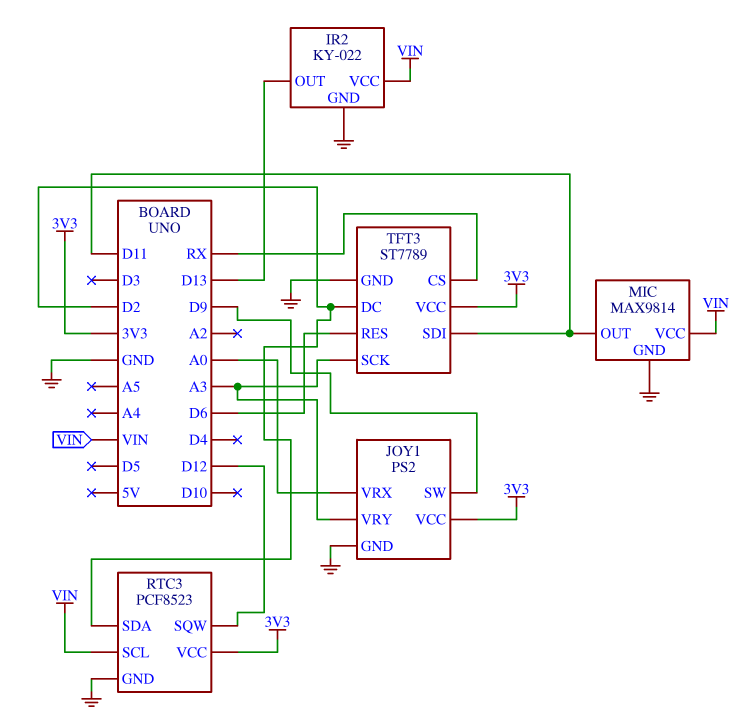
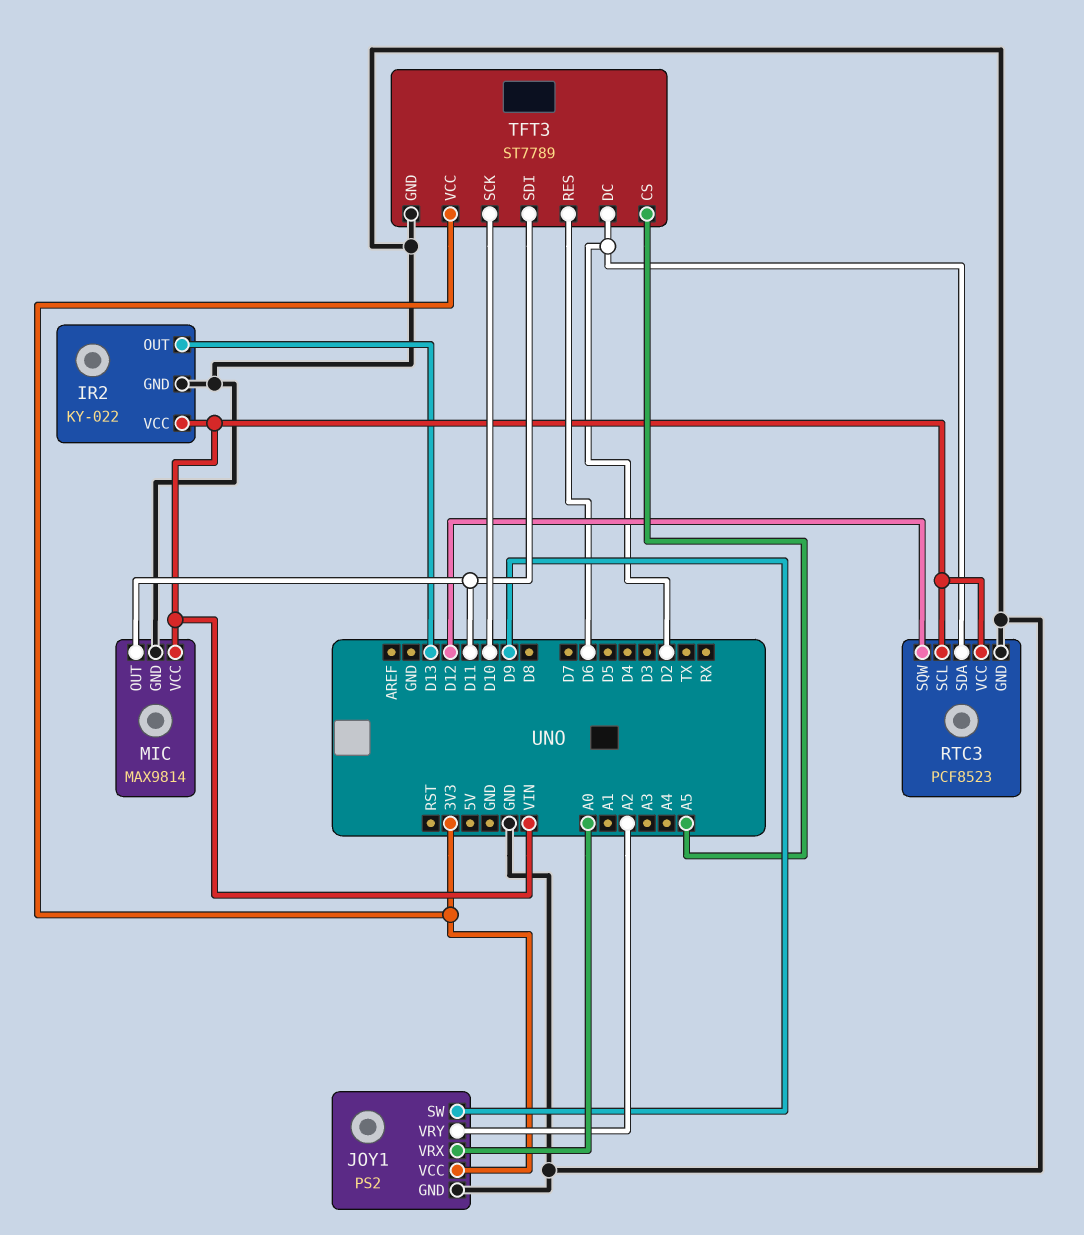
JOY1 pin VRY: A3 -> A2
RTC3 pin VCC: 3V3 -> VIN
TFT3 pin CS: RX -> A5
TFT3 pin SCK: A3 -> D10

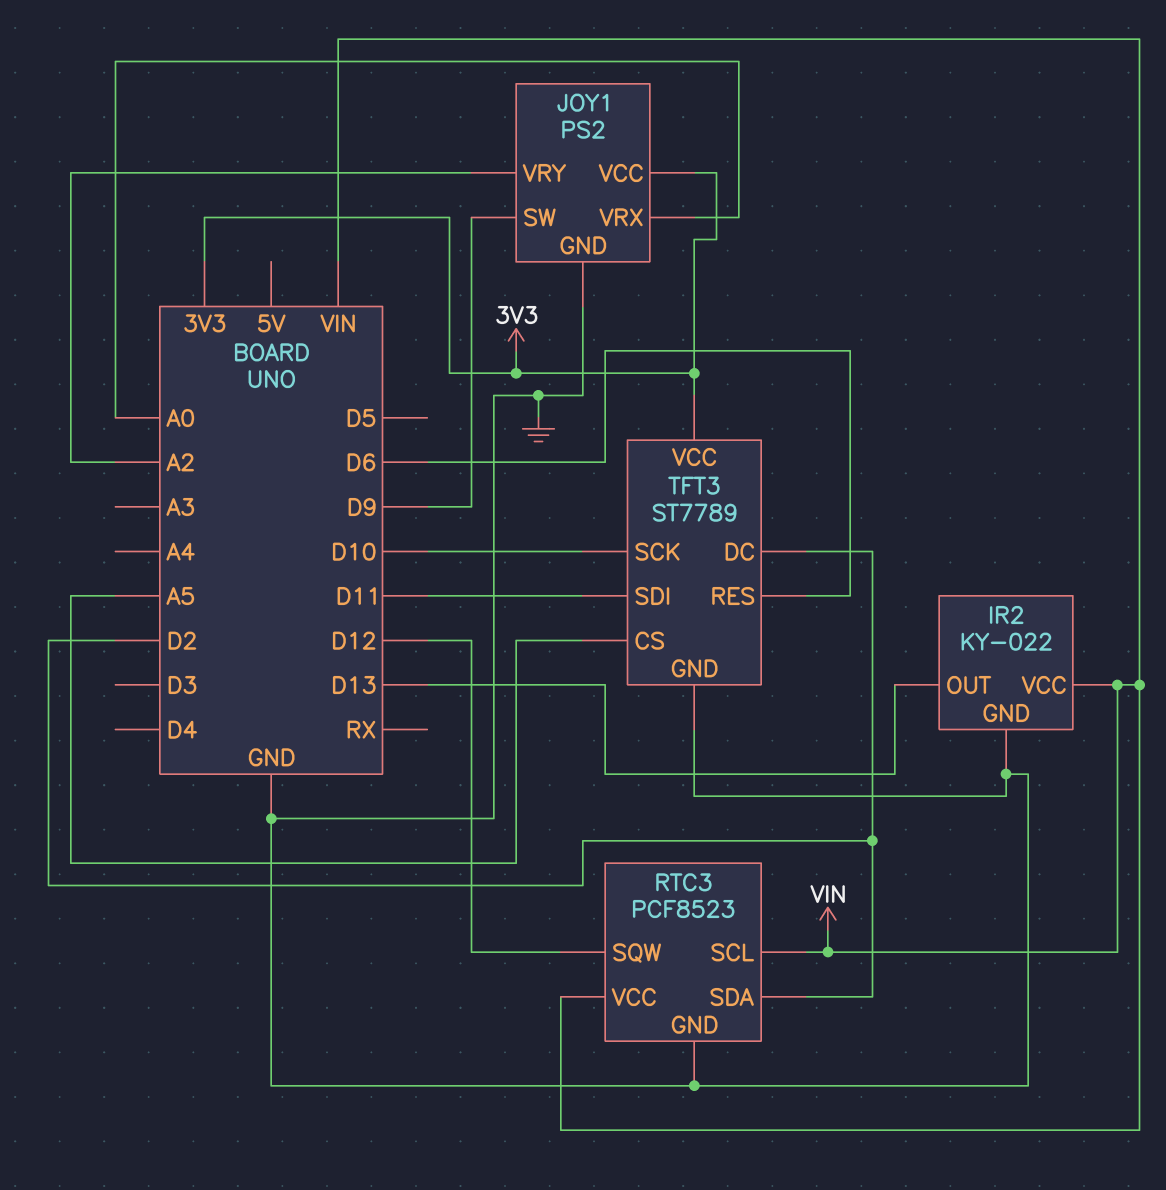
MIC: MAX9814 -> none
MIC pin GND: GND -> none
MIC pin OUT: D11 -> none
MIC pin VCC: VIN -> none

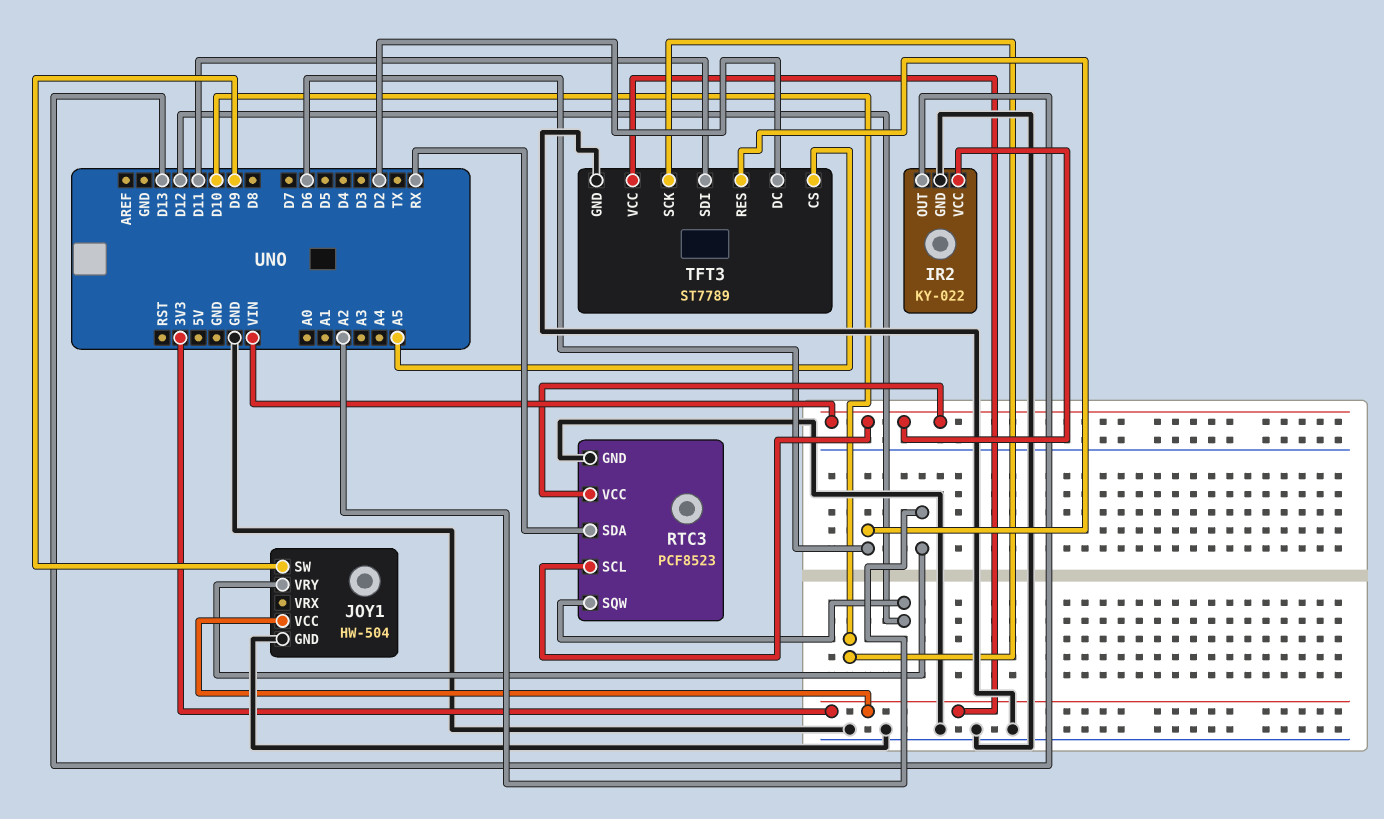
JOY1: PS2 -> HW-504
JOY1 pin VRX: A0 -> none
RTC3 pin SDA: D2 -> RX

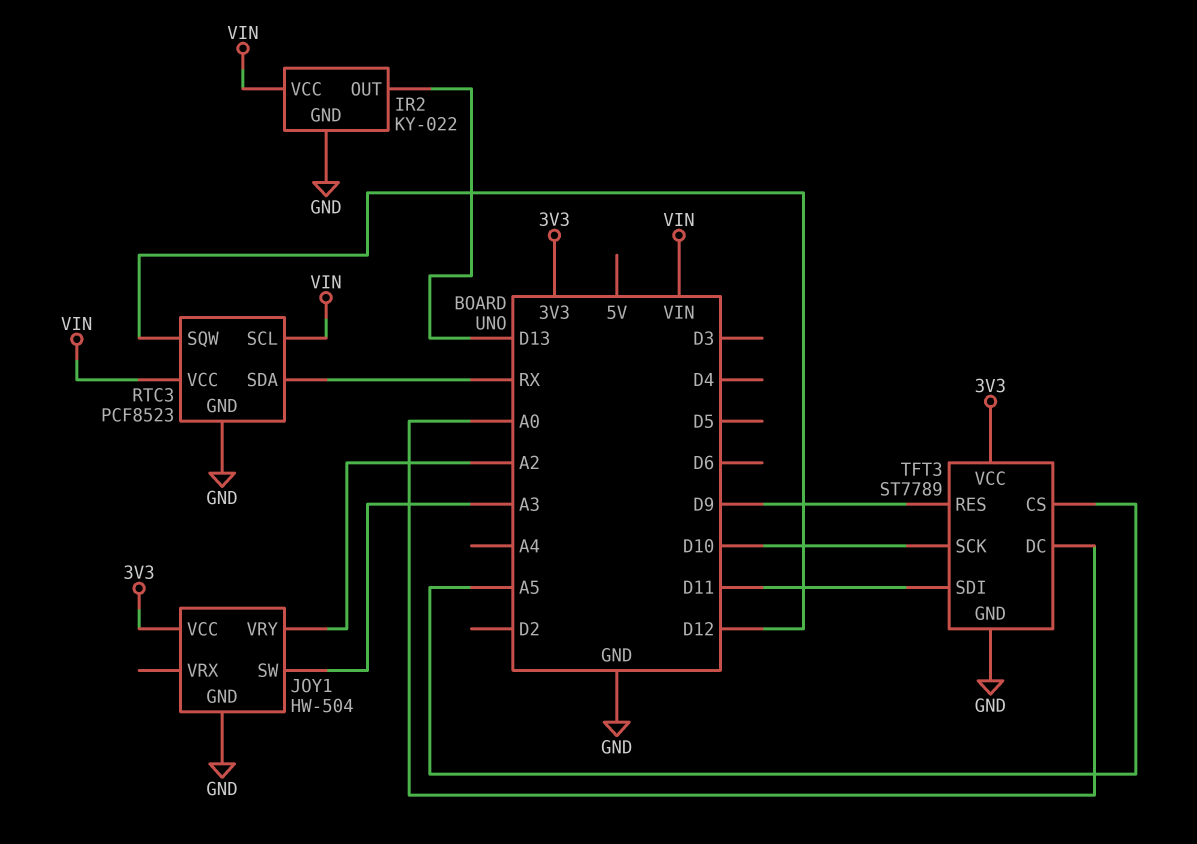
JOY1 pin SW: D9 -> A3
TFT3 pin DC: D2 -> A0
TFT3 pin RES: D6 -> D9

